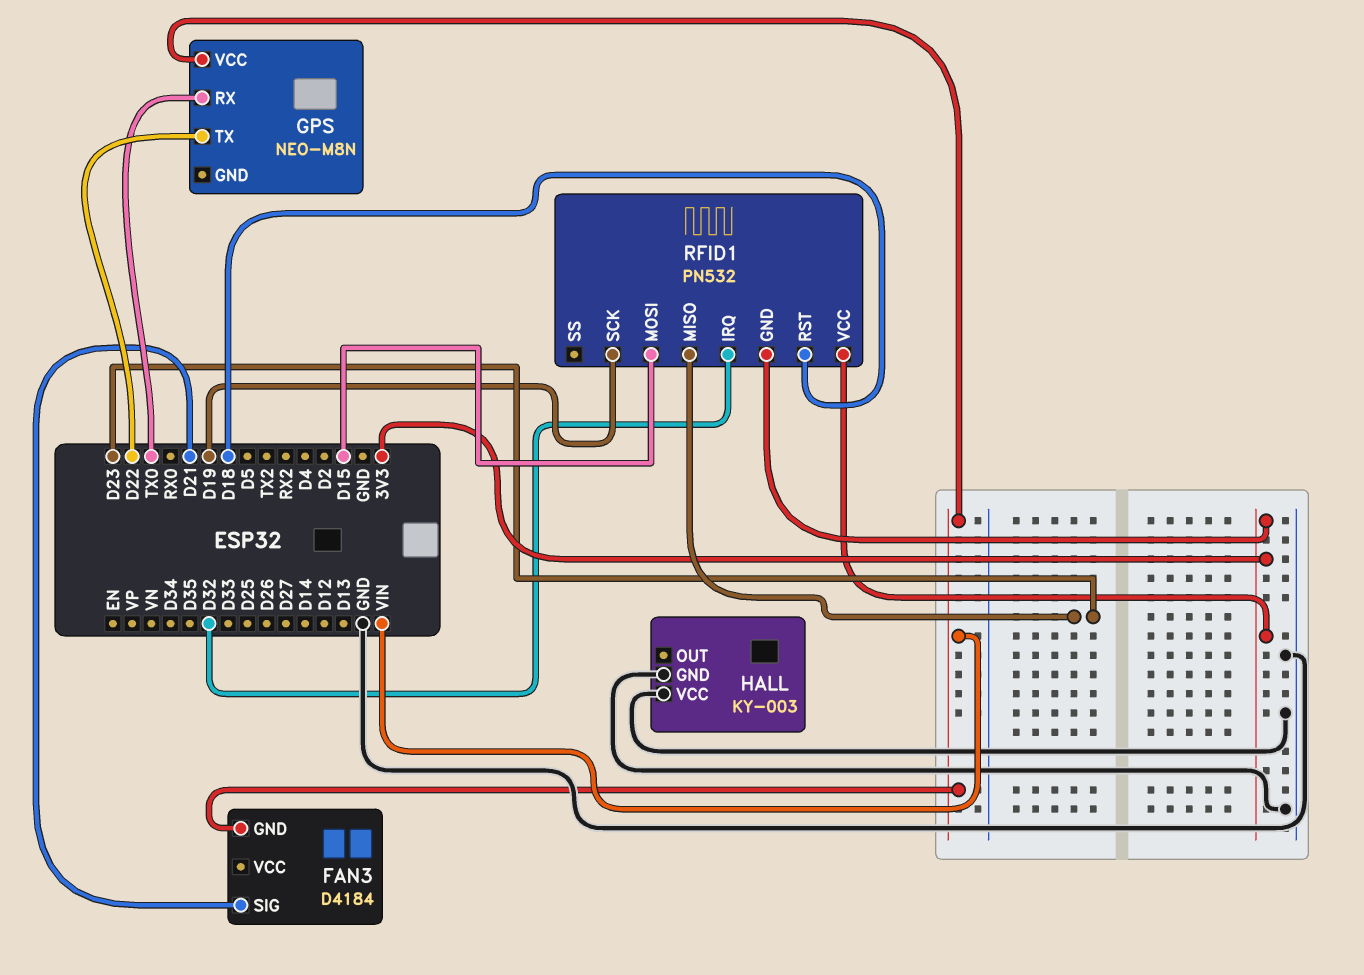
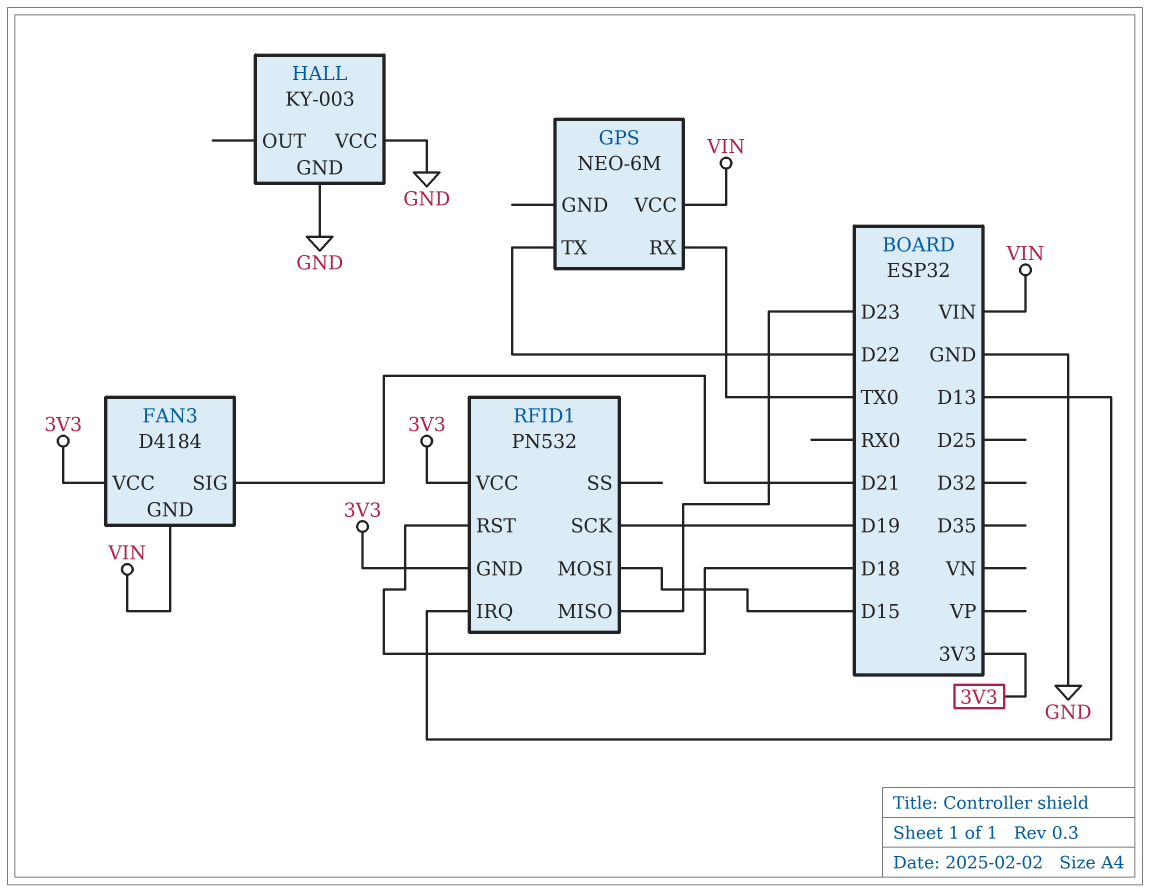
FAN3 pin VCC: none -> 3V3
GPS: NEO-M8N -> NEO-6M
RFID1 pin IRQ: D32 -> D13

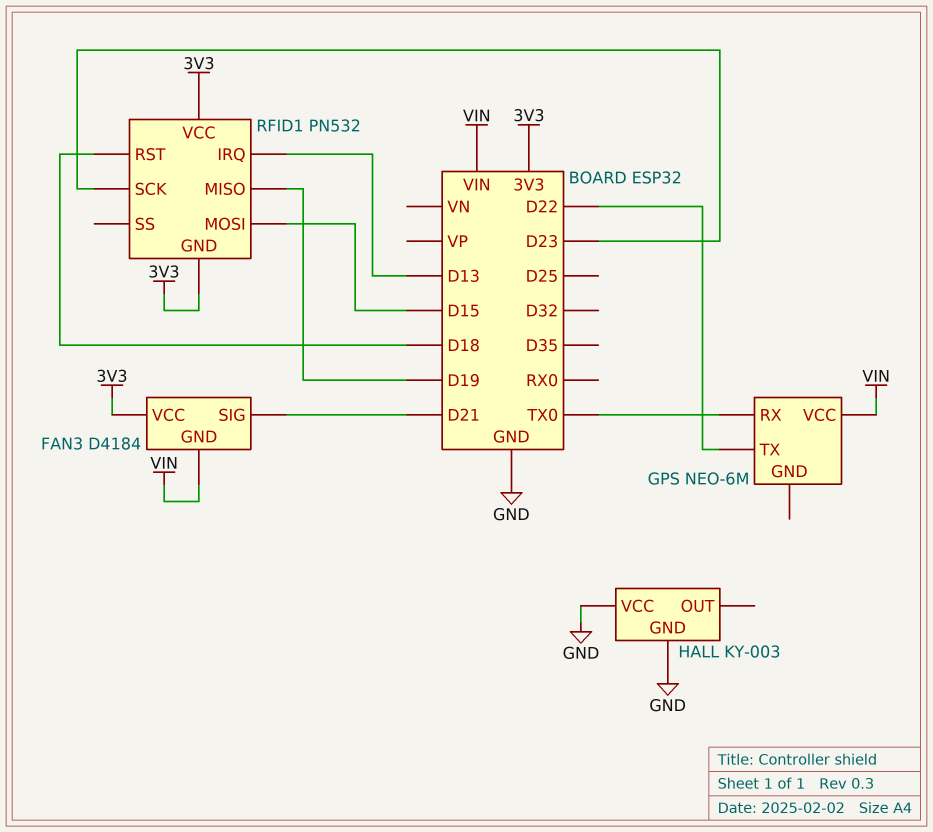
RFID1 pin MISO: D23 -> D19
RFID1 pin SCK: D19 -> D23

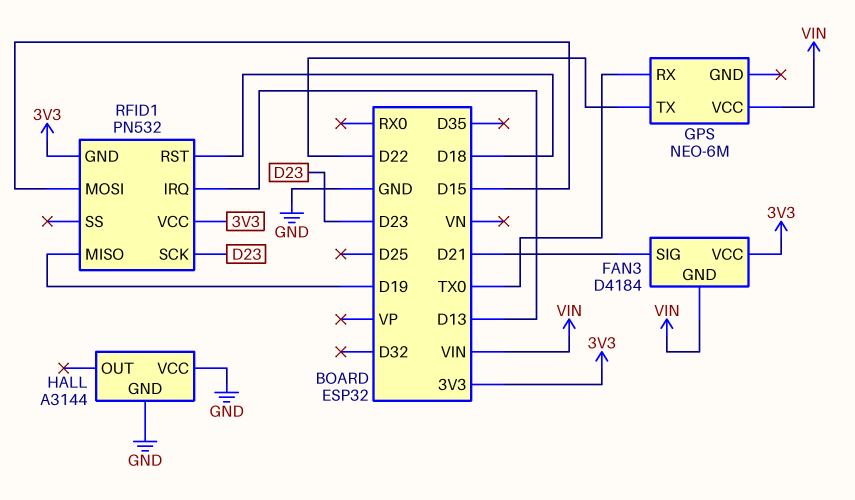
HALL: KY-003 -> A3144

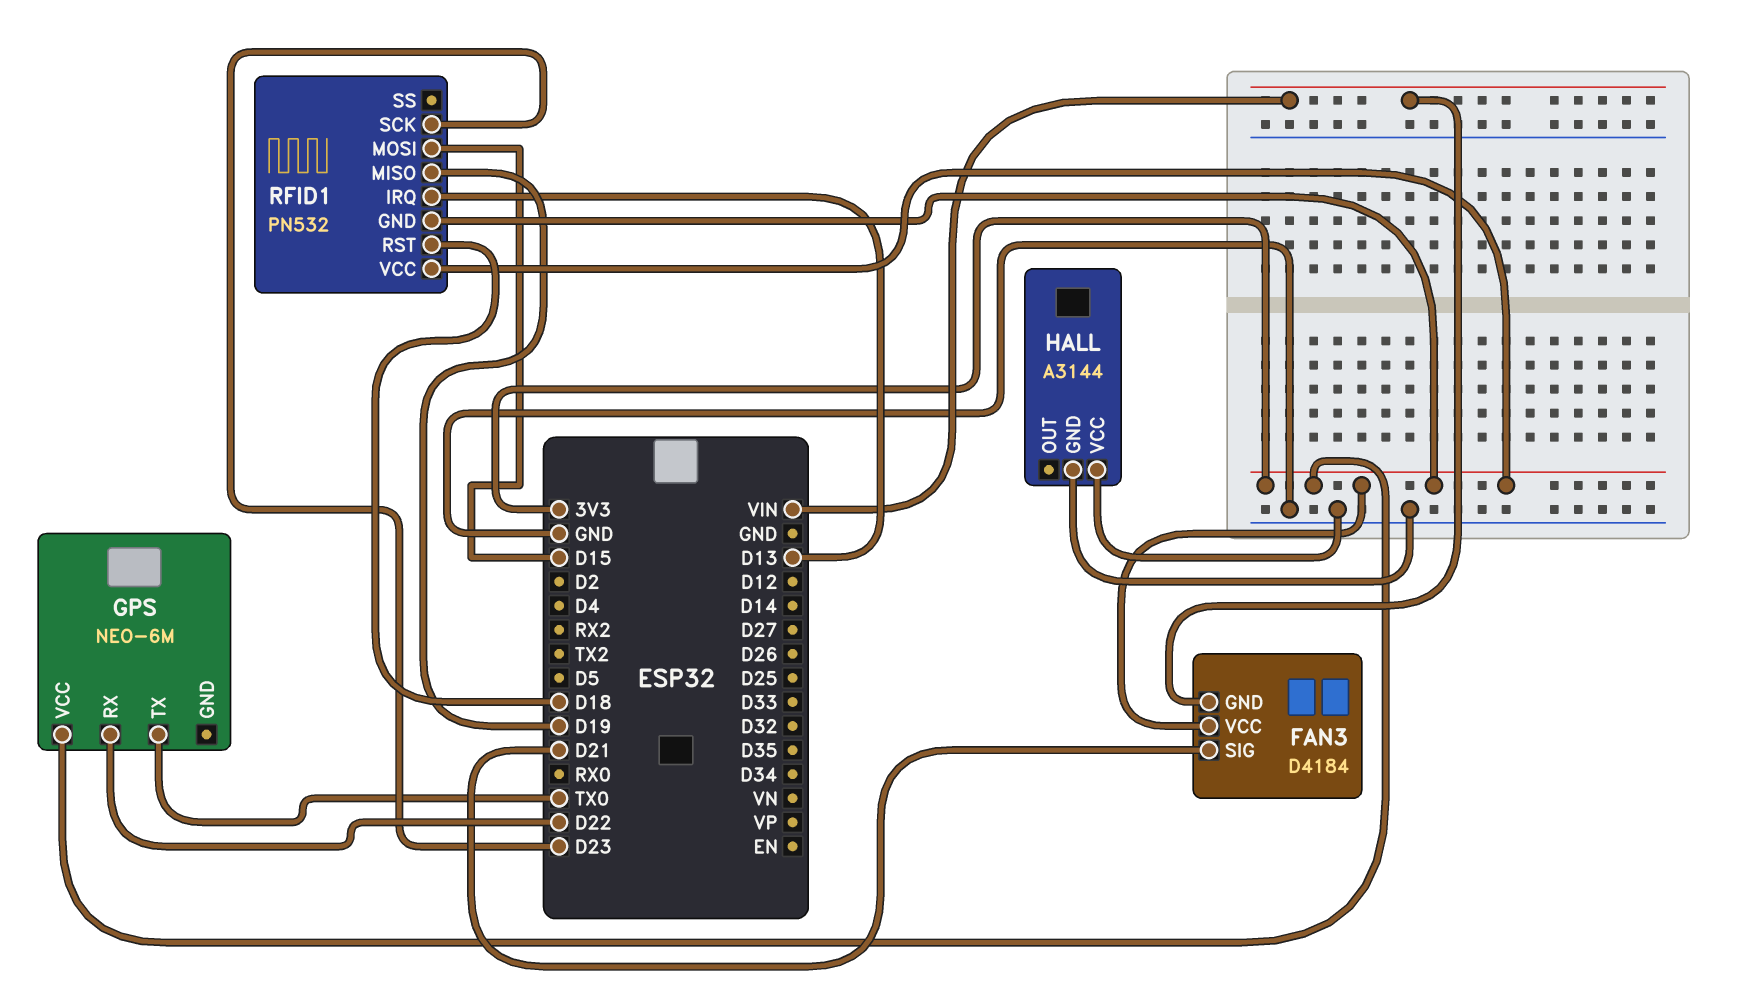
GPS pin RX: TX0 -> D22
GPS pin TX: D22 -> TX0
GPS pin VCC: VIN -> 3V3

